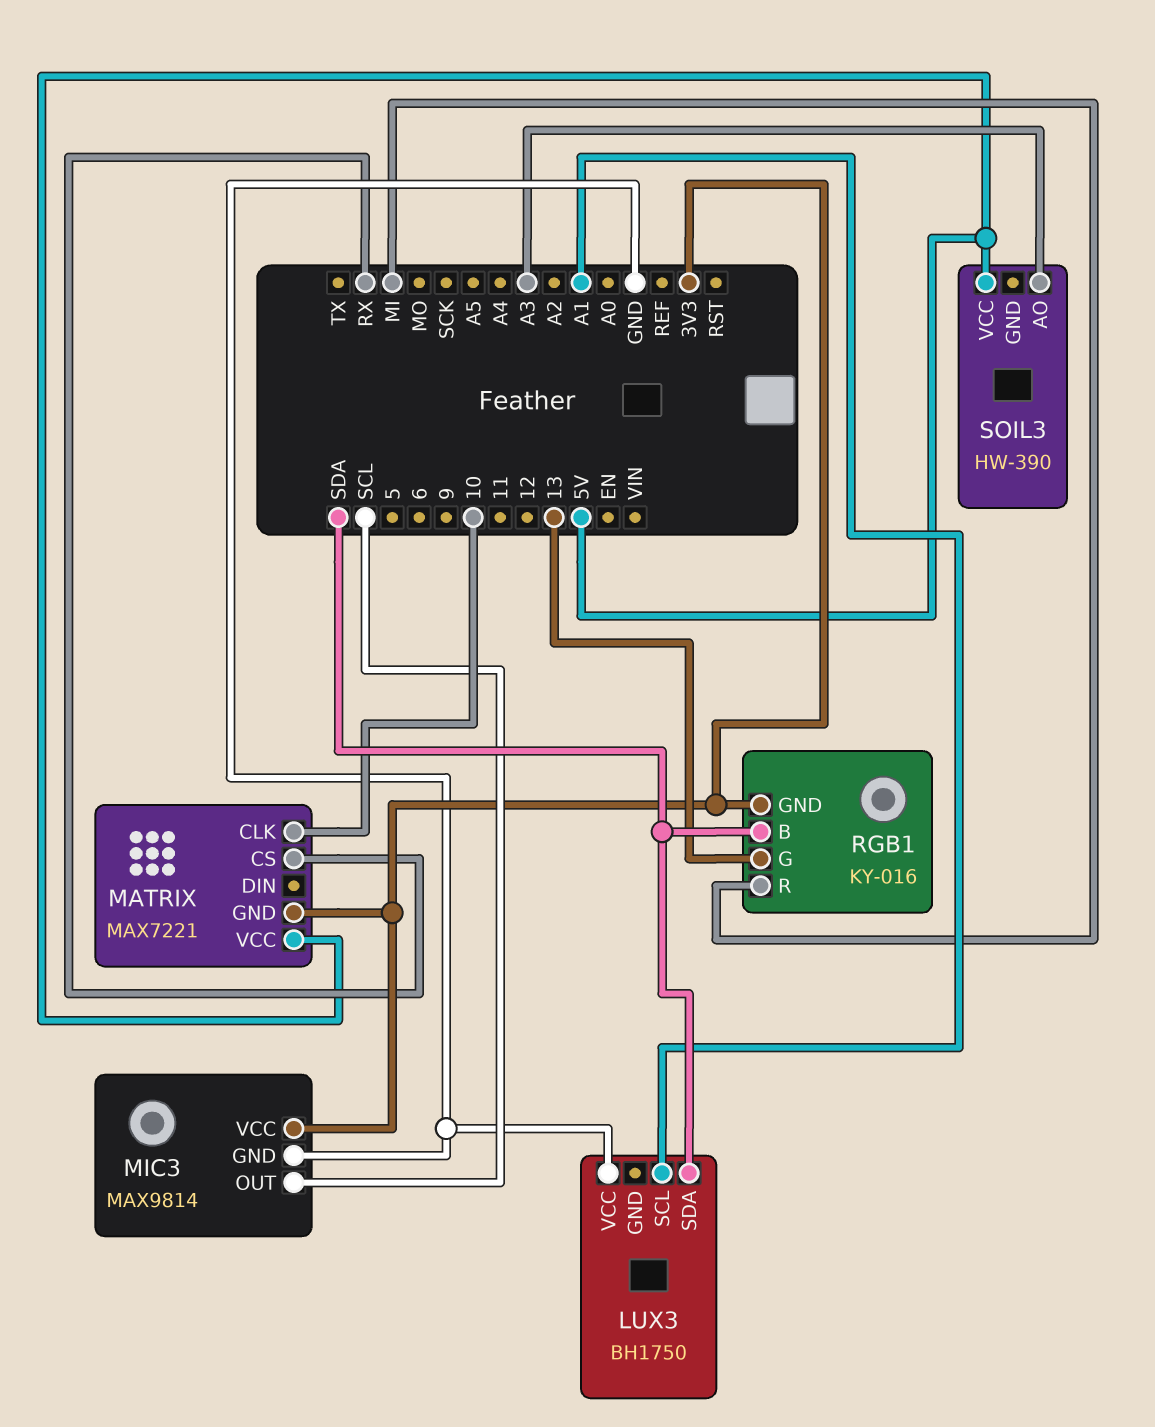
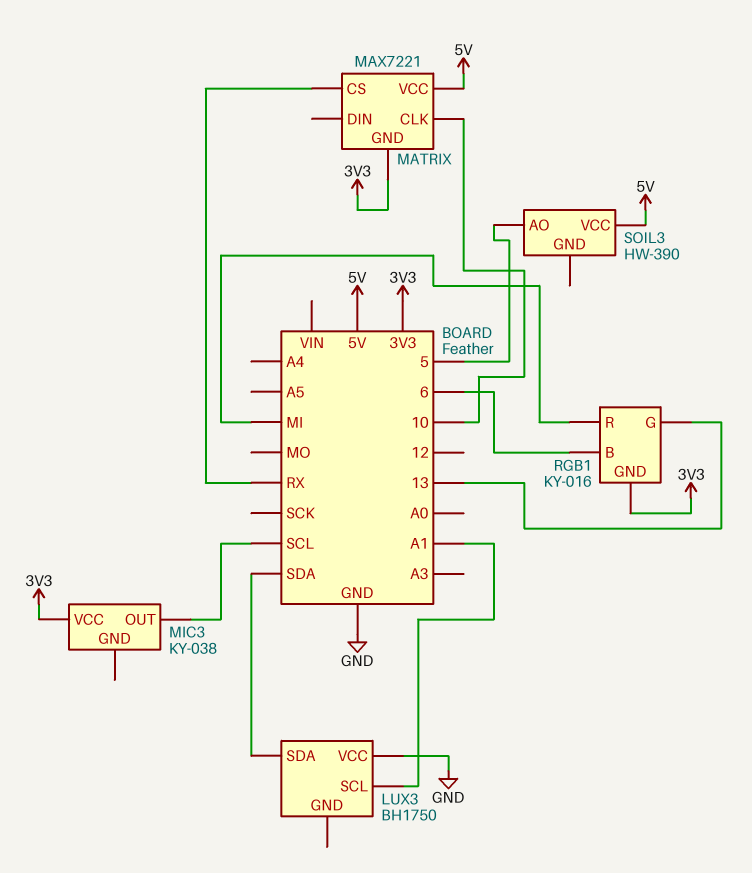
MIC3: MAX9814 -> KY-038
MIC3 pin GND: GND -> none
RGB1 pin B: SDA -> 6
SOIL3 pin AO: A3 -> 5

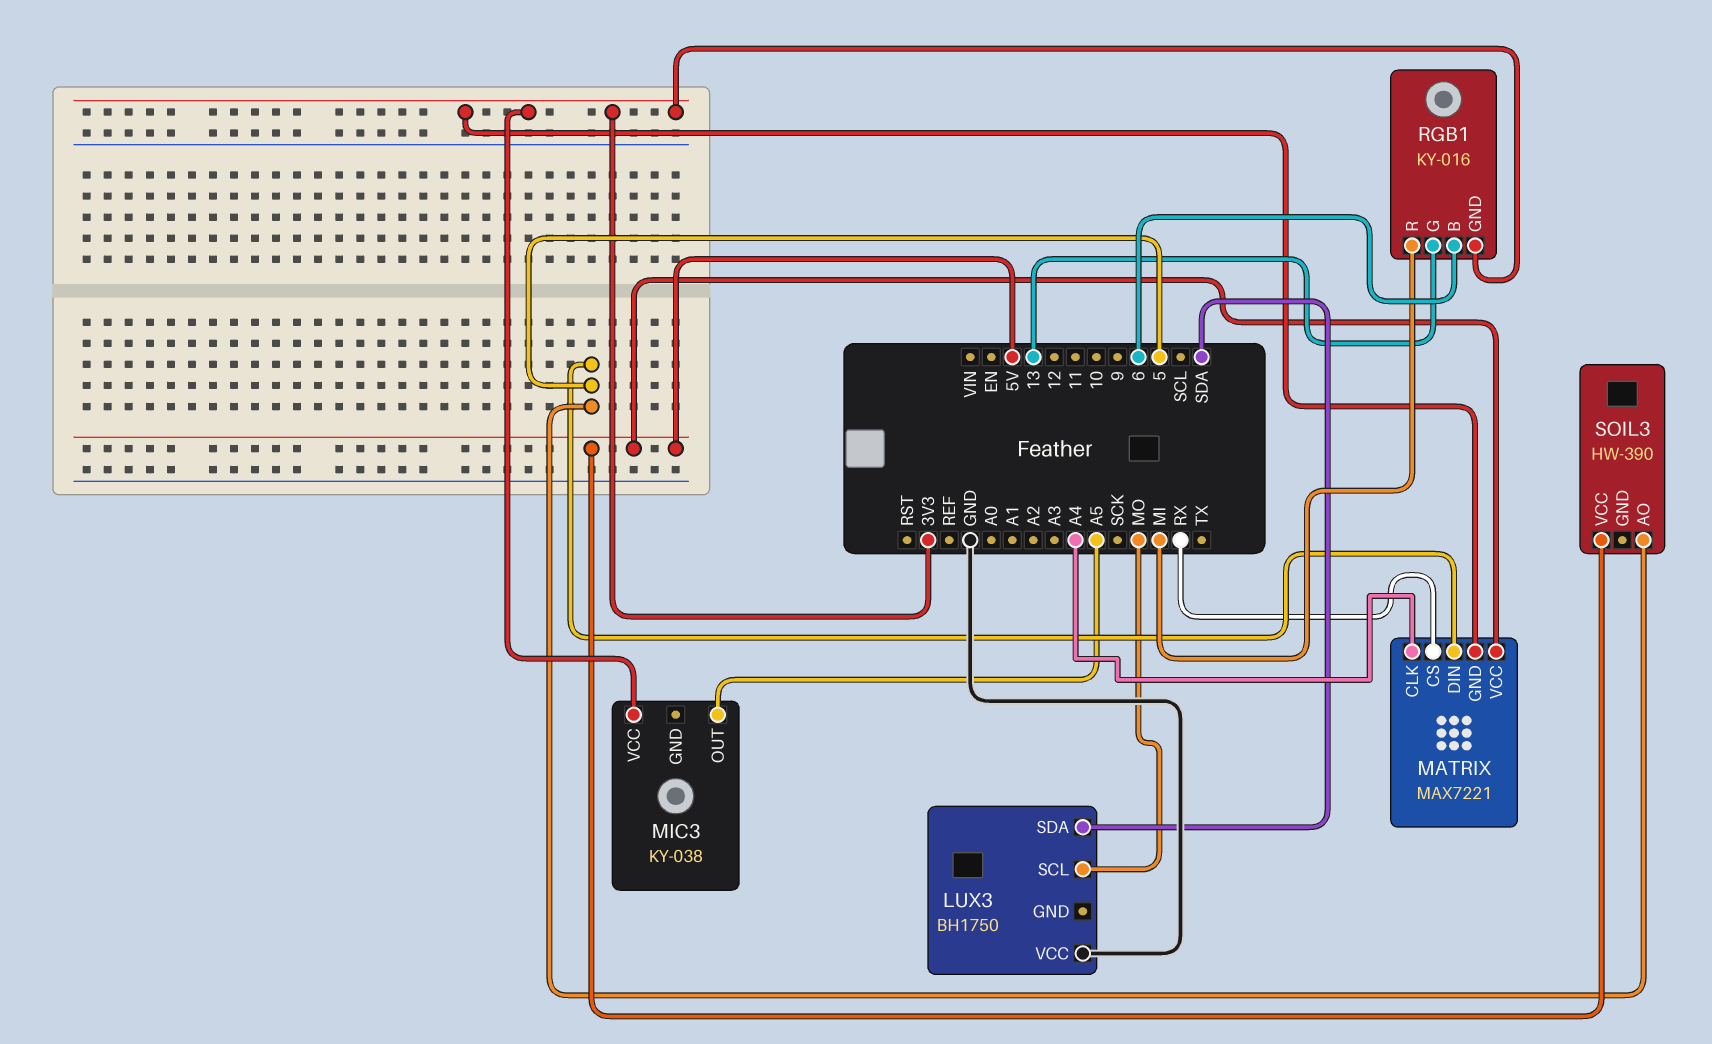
LUX3 pin SCL: A1 -> MO
MATRIX pin CLK: 10 -> A4
MATRIX pin DIN: none -> 5
MIC3 pin OUT: SCL -> A5

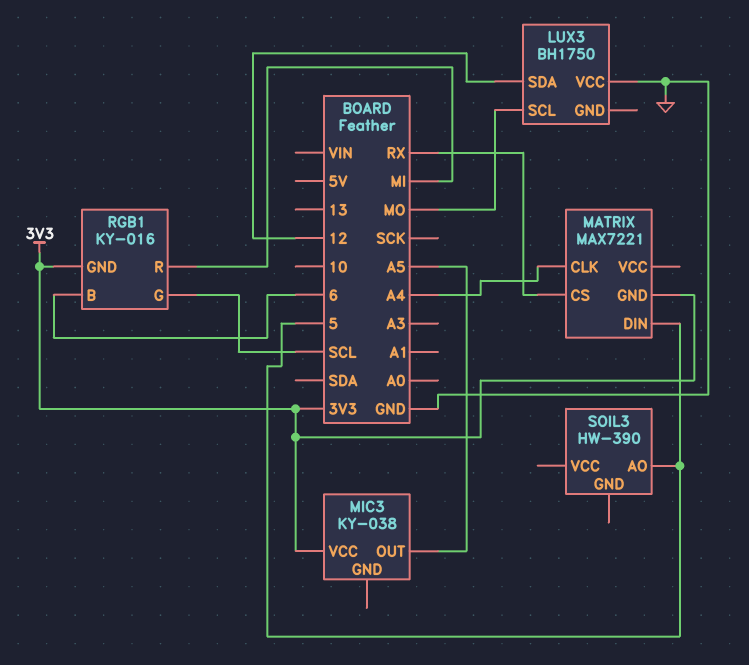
LUX3 pin SDA: SDA -> 12
MATRIX pin VCC: 5V -> none
RGB1 pin G: 13 -> SCL
SOIL3 pin VCC: 5V -> none

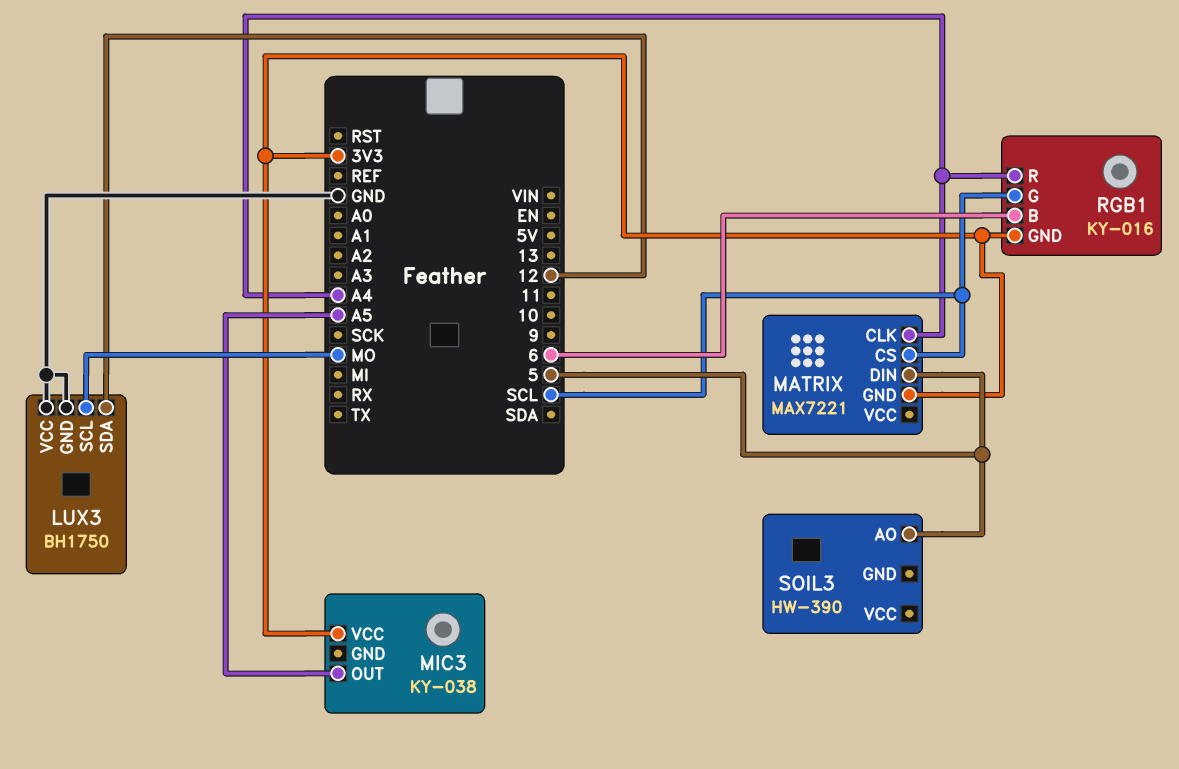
LUX3 pin GND: none -> GND
MATRIX pin CS: RX -> SCL
RGB1 pin R: MI -> A4

